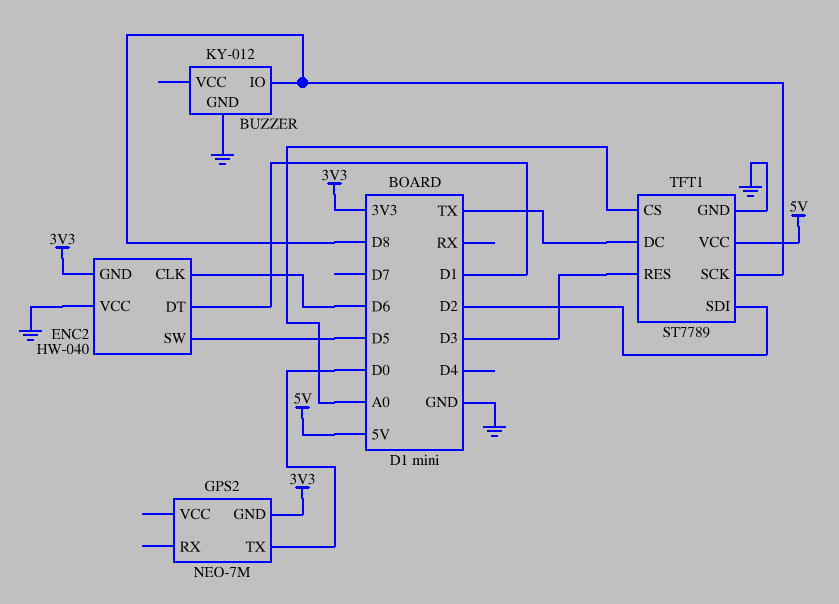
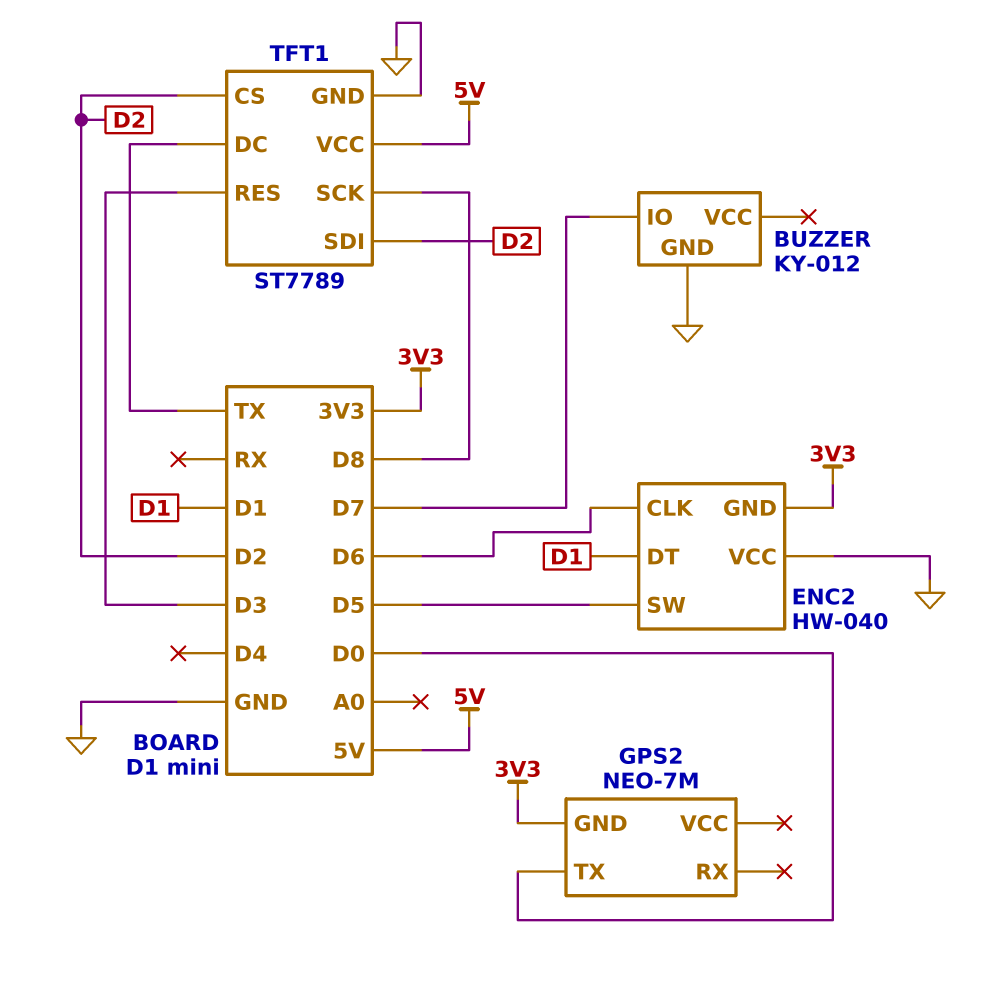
BUZZER pin IO: D8 -> D7
TFT1 pin CS: A0 -> D2

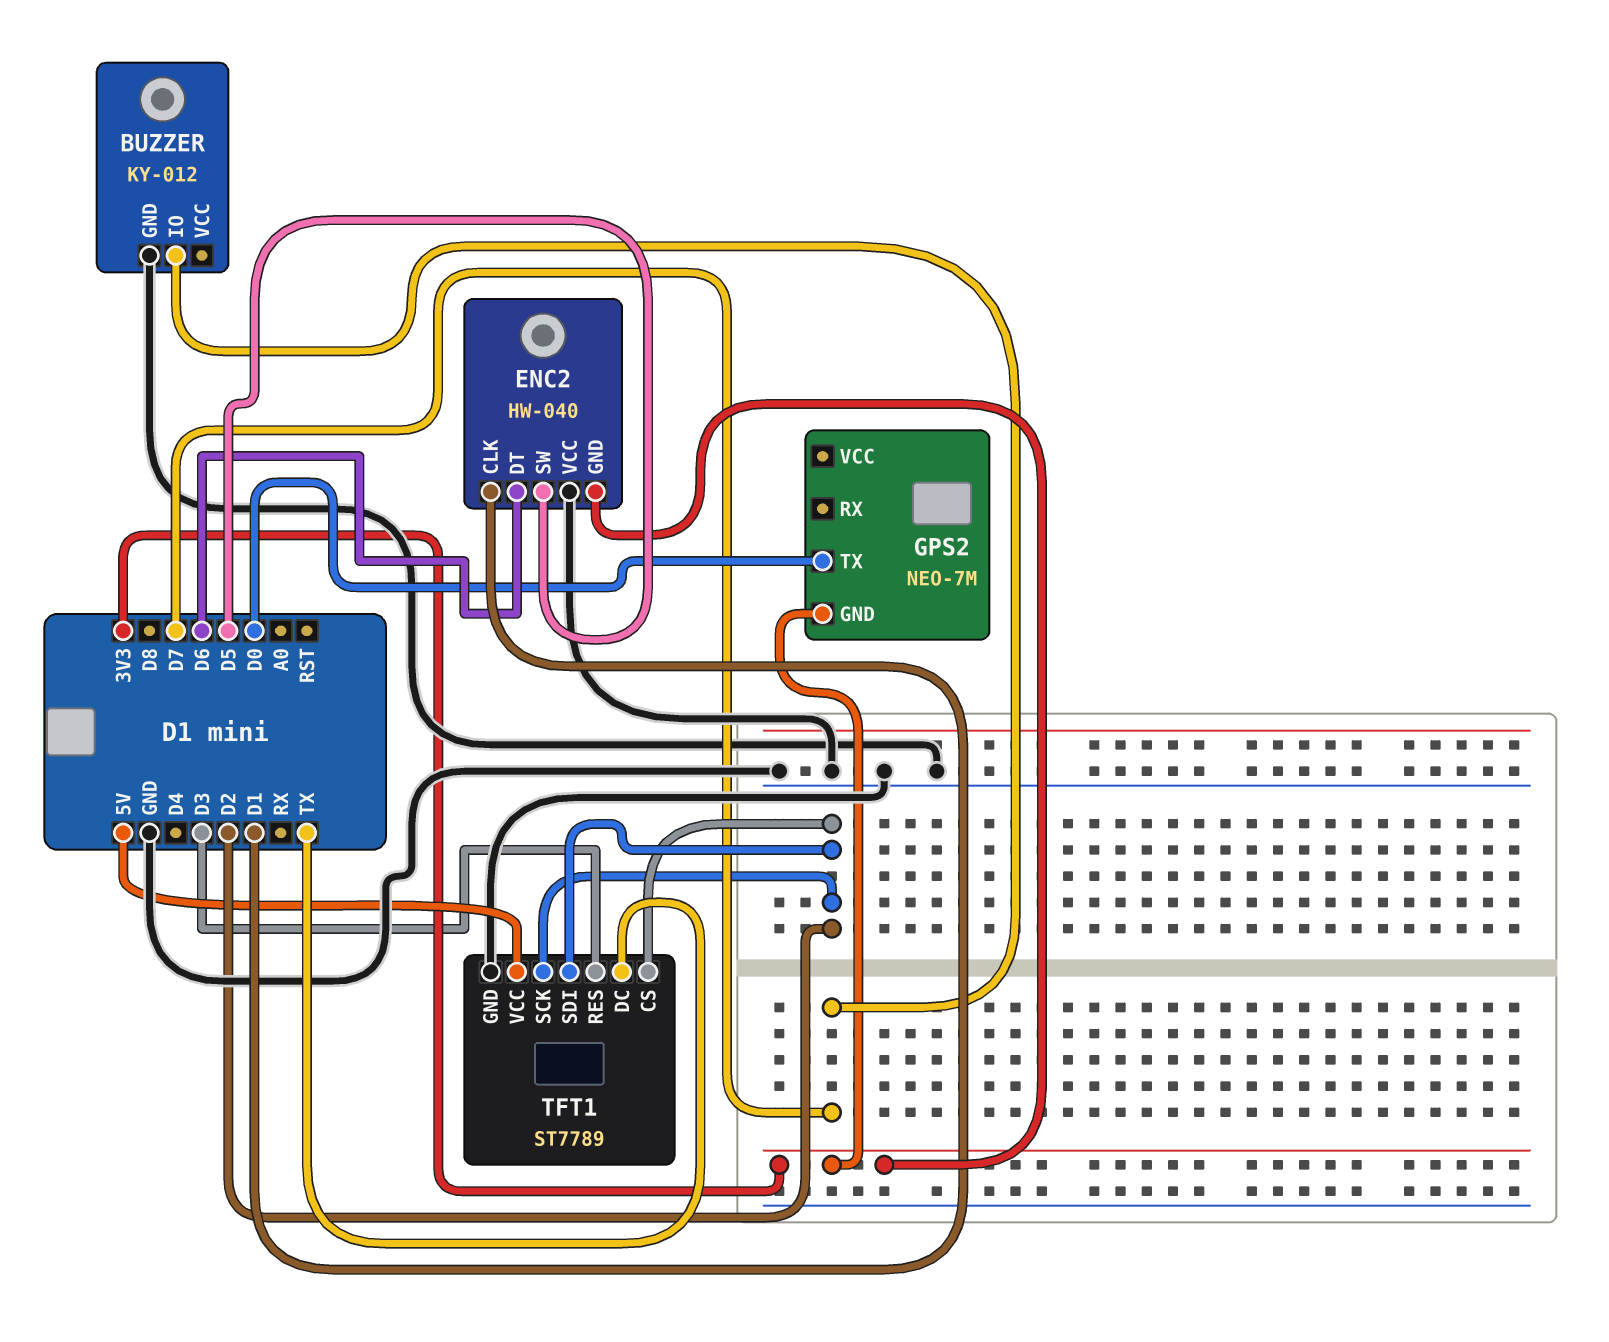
ENC2 pin CLK: D6 -> D1
ENC2 pin DT: D1 -> D6
TFT1 pin SCK: D8 -> D2

